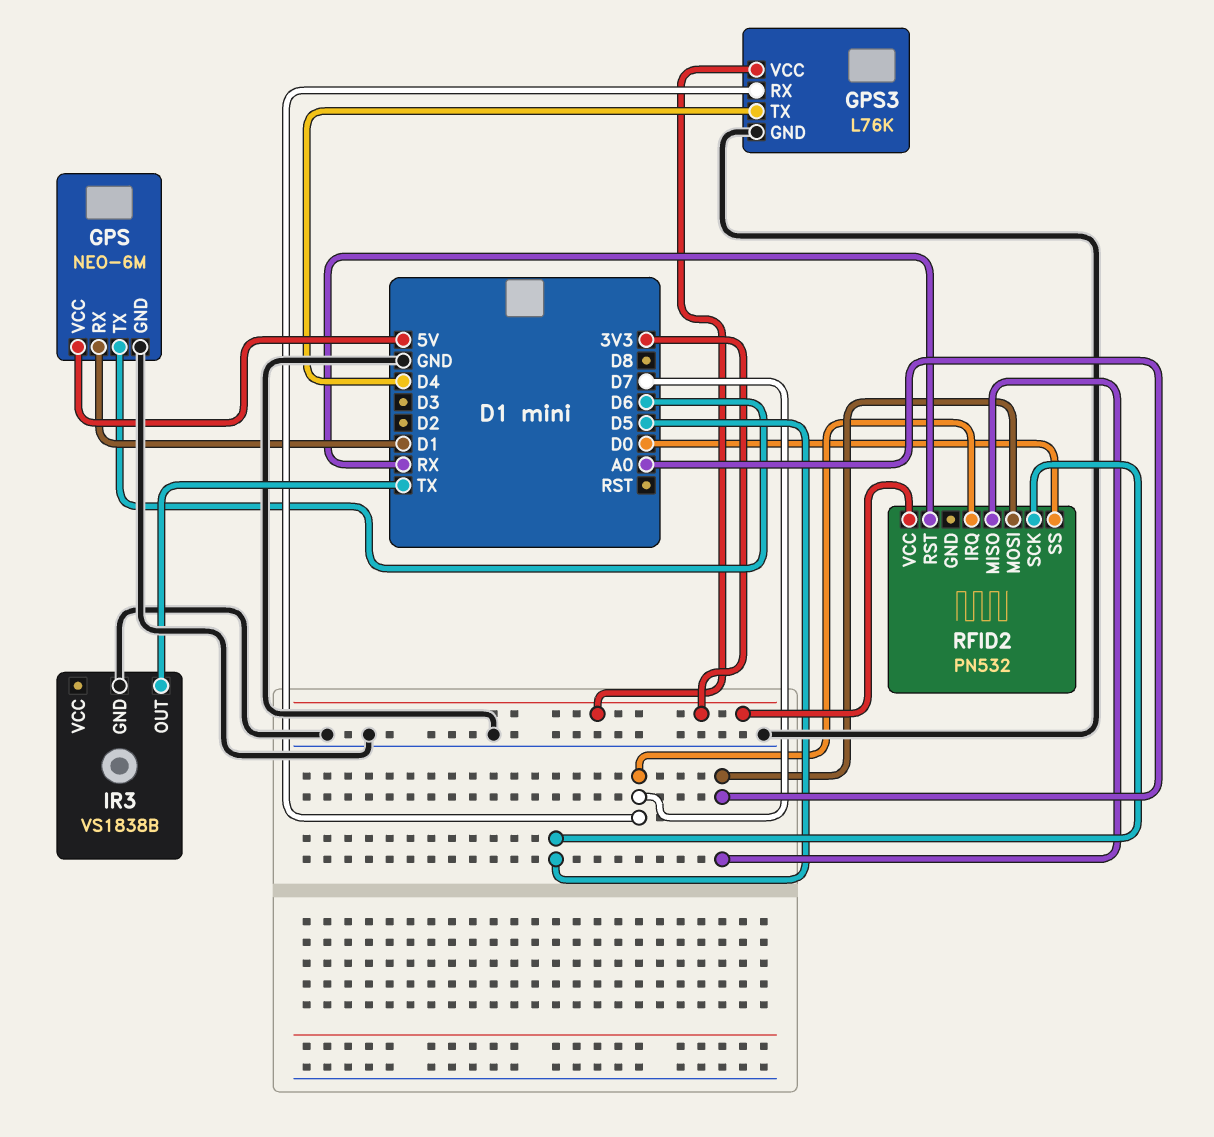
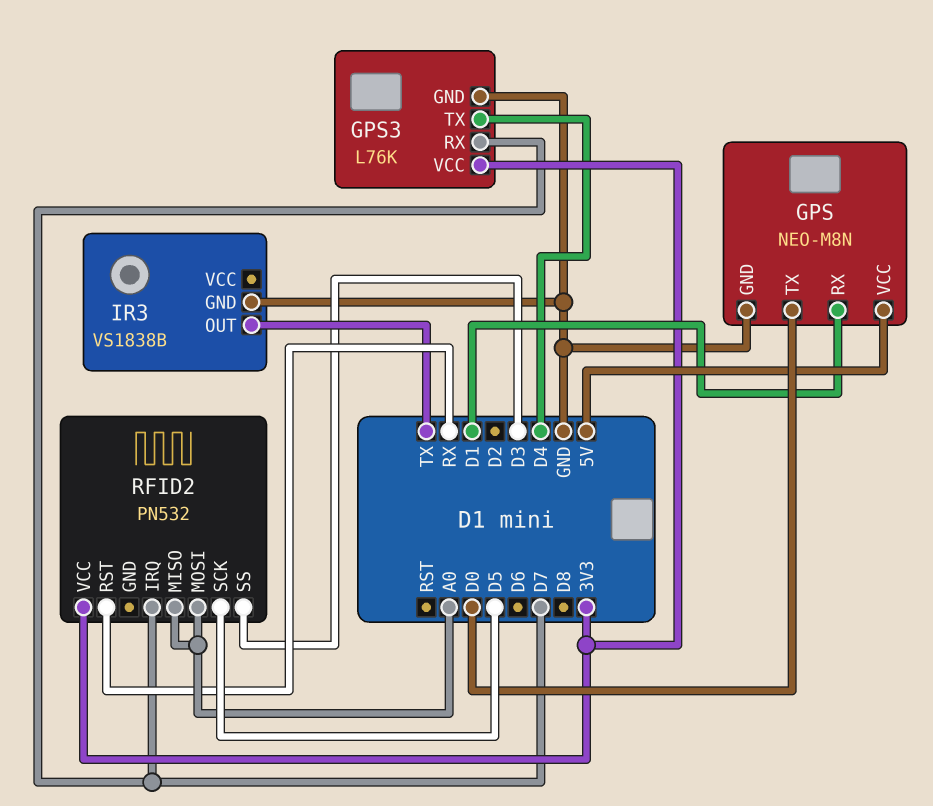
GPS: NEO-6M -> NEO-M8N
GPS pin TX: D6 -> D0
RFID2 pin SS: D0 -> D3

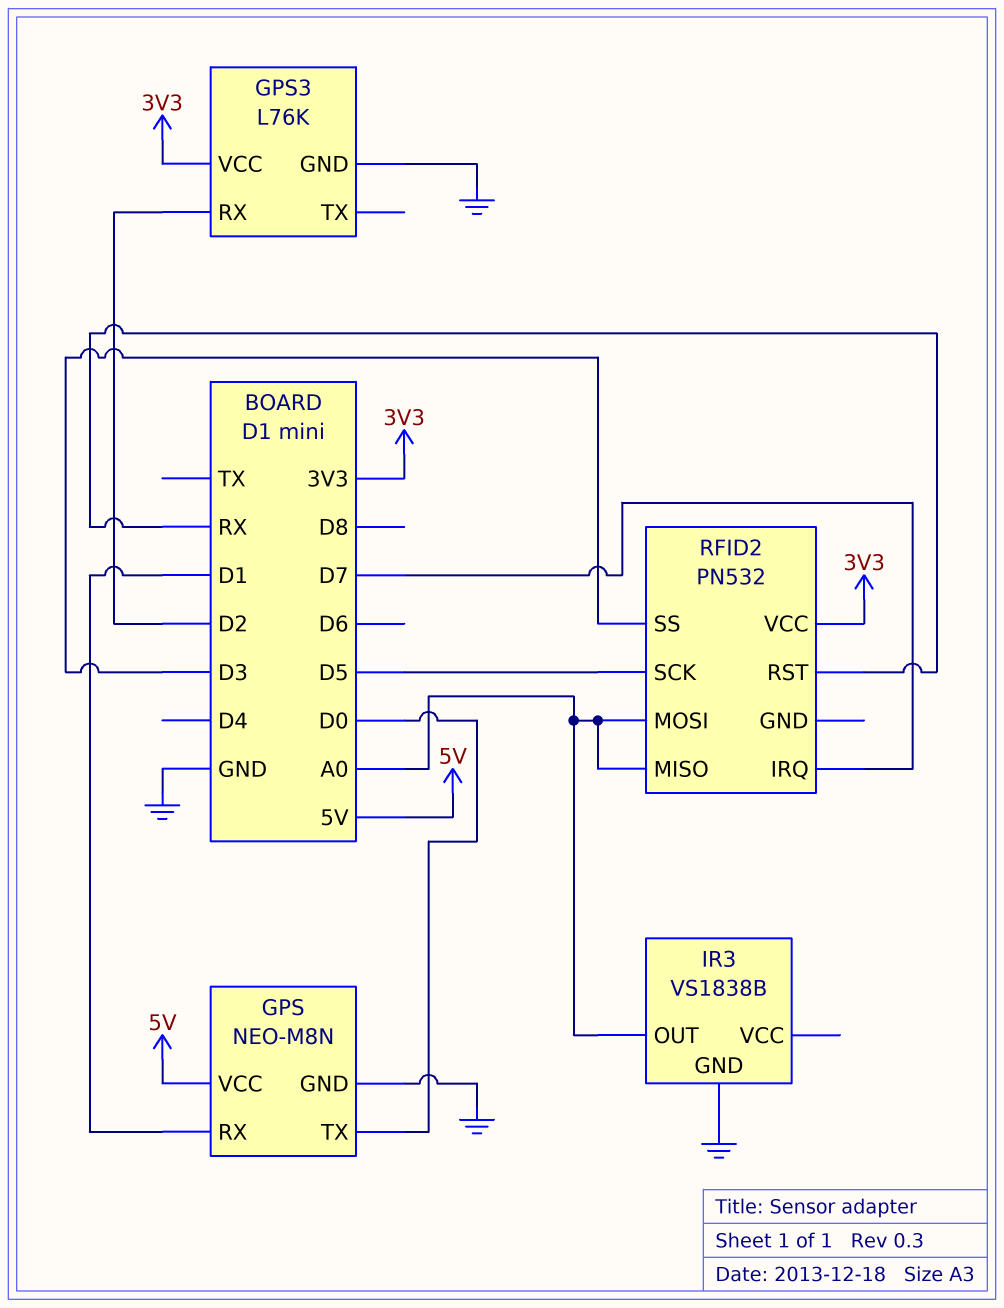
GPS3 pin RX: D7 -> D2
GPS3 pin TX: D4 -> none
IR3 pin OUT: TX -> A0

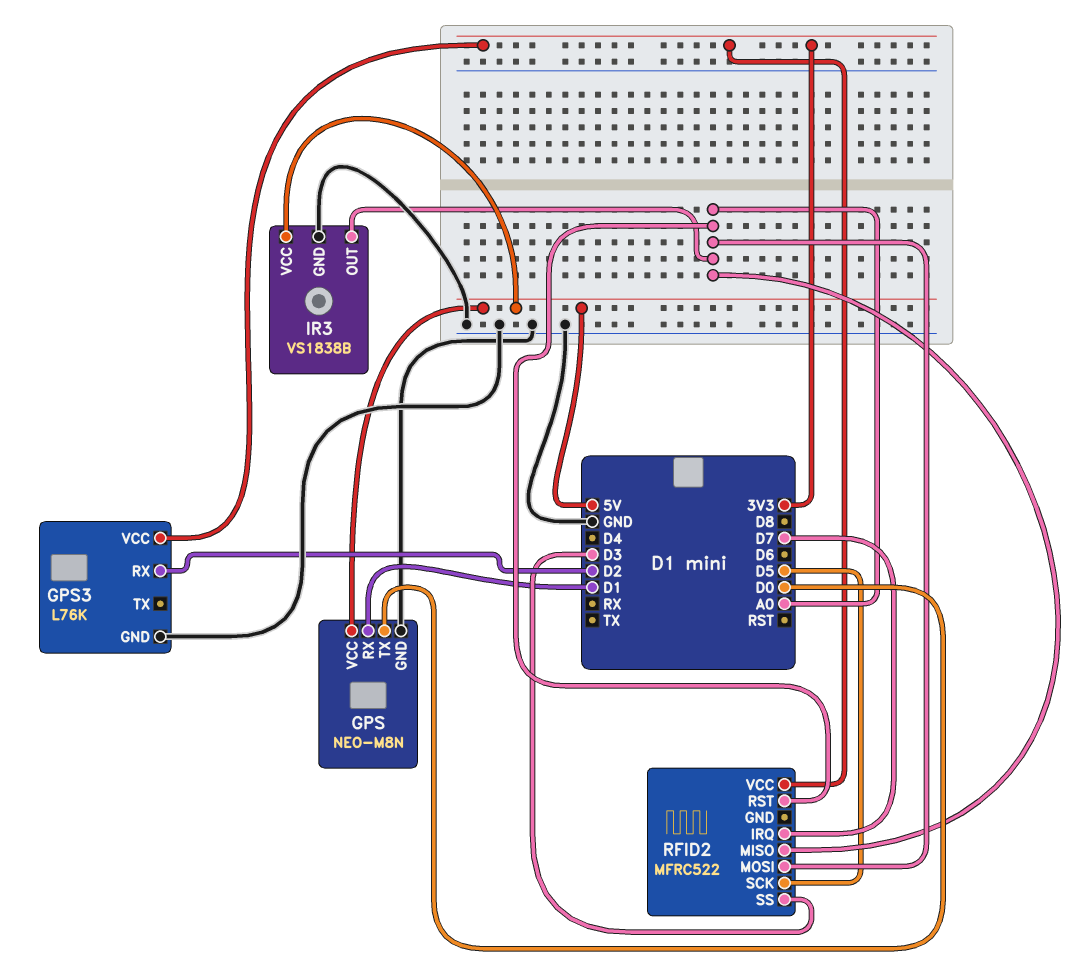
IR3 pin VCC: none -> 5V
RFID2: PN532 -> MFRC522
RFID2 pin RST: RX -> A0

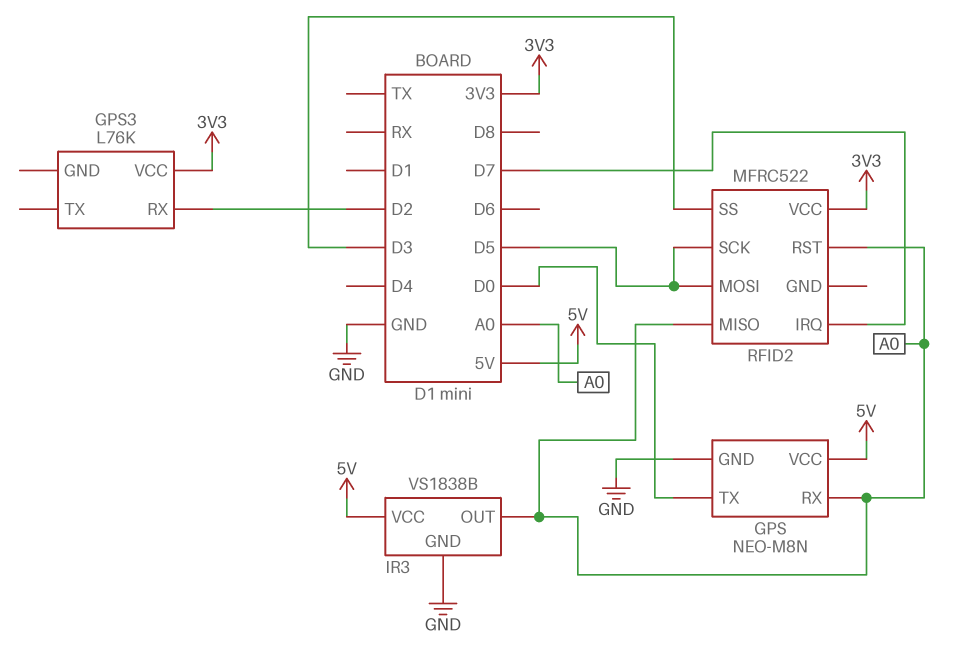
GPS pin RX: D1 -> A0
GPS3 pin GND: GND -> none
RFID2 pin MOSI: A0 -> D5

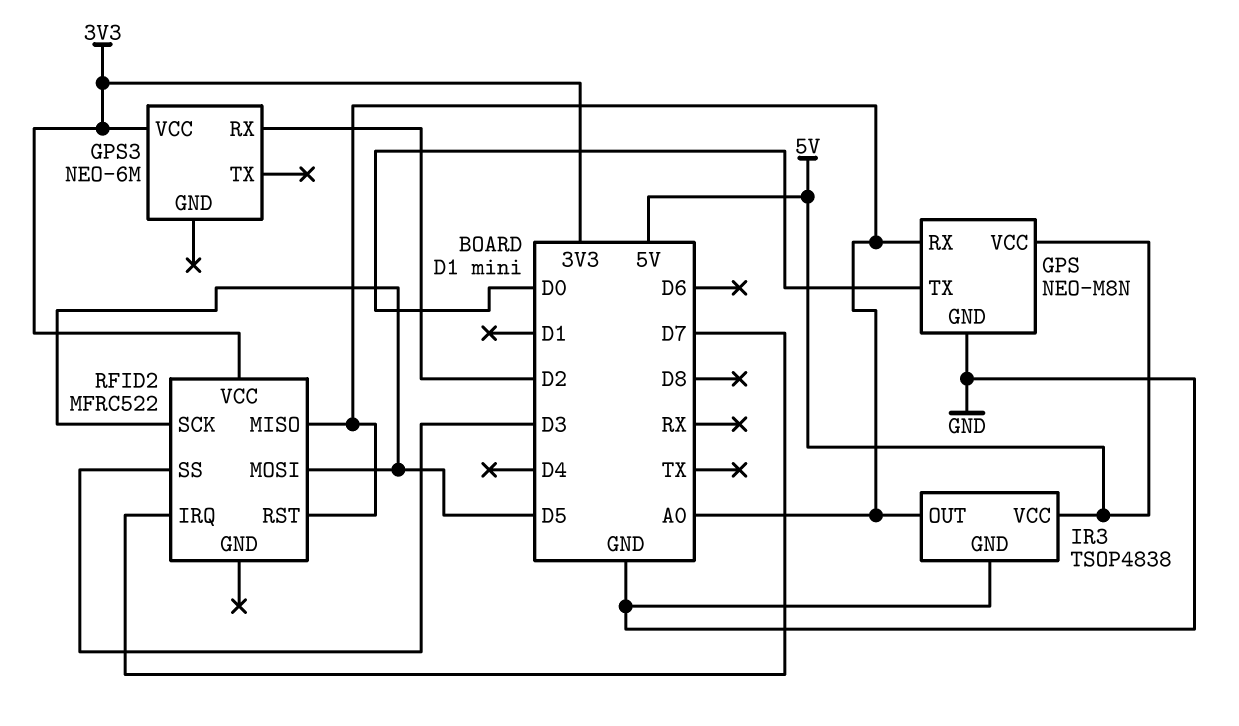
GPS3: L76K -> NEO-6M
IR3: VS1838B -> TSOP4838

